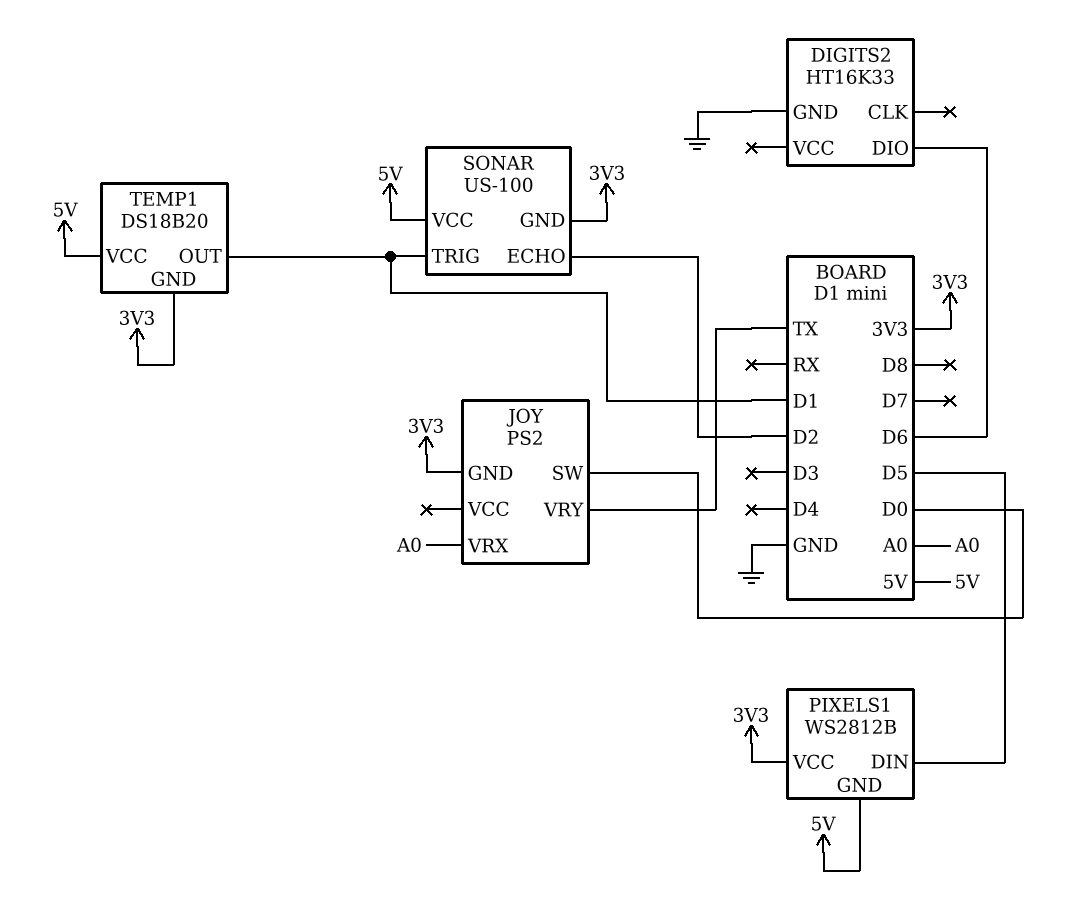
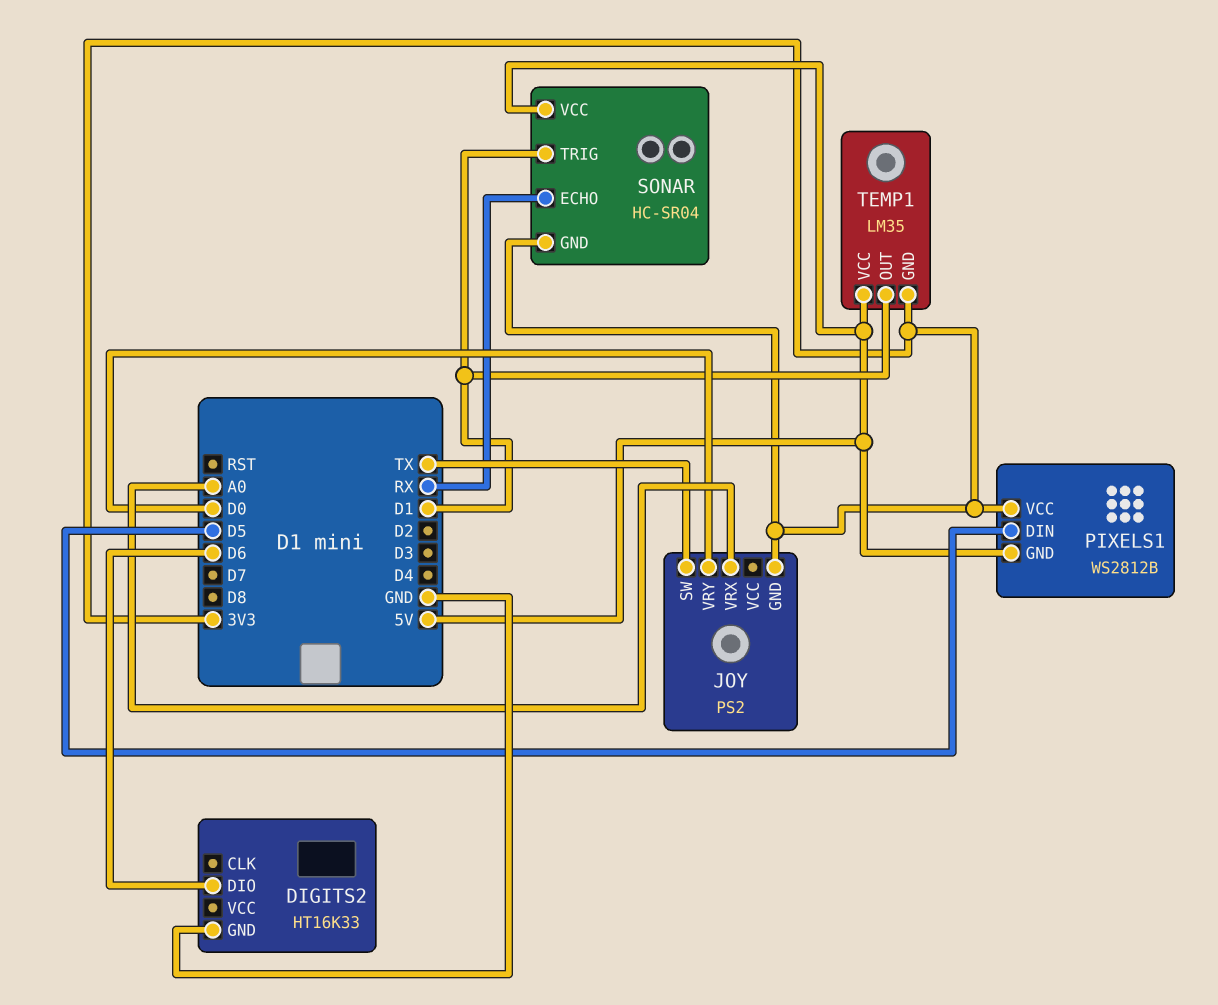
JOY pin SW: D0 -> TX
JOY pin VRY: TX -> D0
SONAR: US-100 -> HC-SR04
SONAR pin ECHO: D2 -> RX
TEMP1: DS18B20 -> LM35

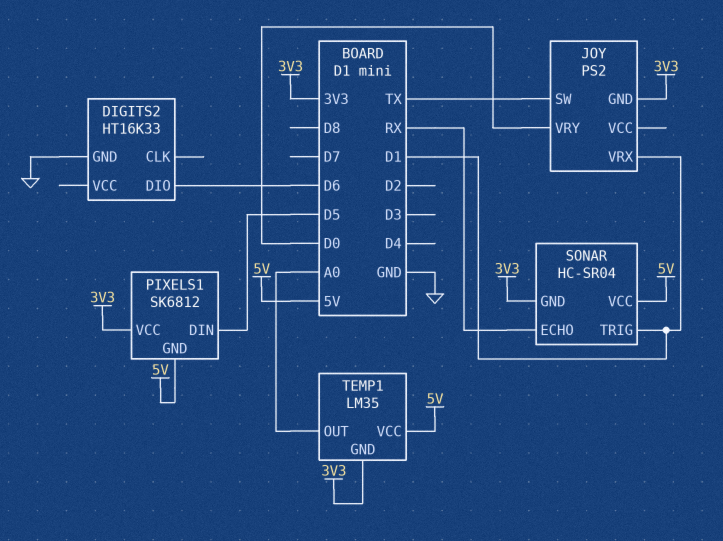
JOY pin VRX: A0 -> D1
PIXELS1: WS2812B -> SK6812
TEMP1 pin OUT: D1 -> A0

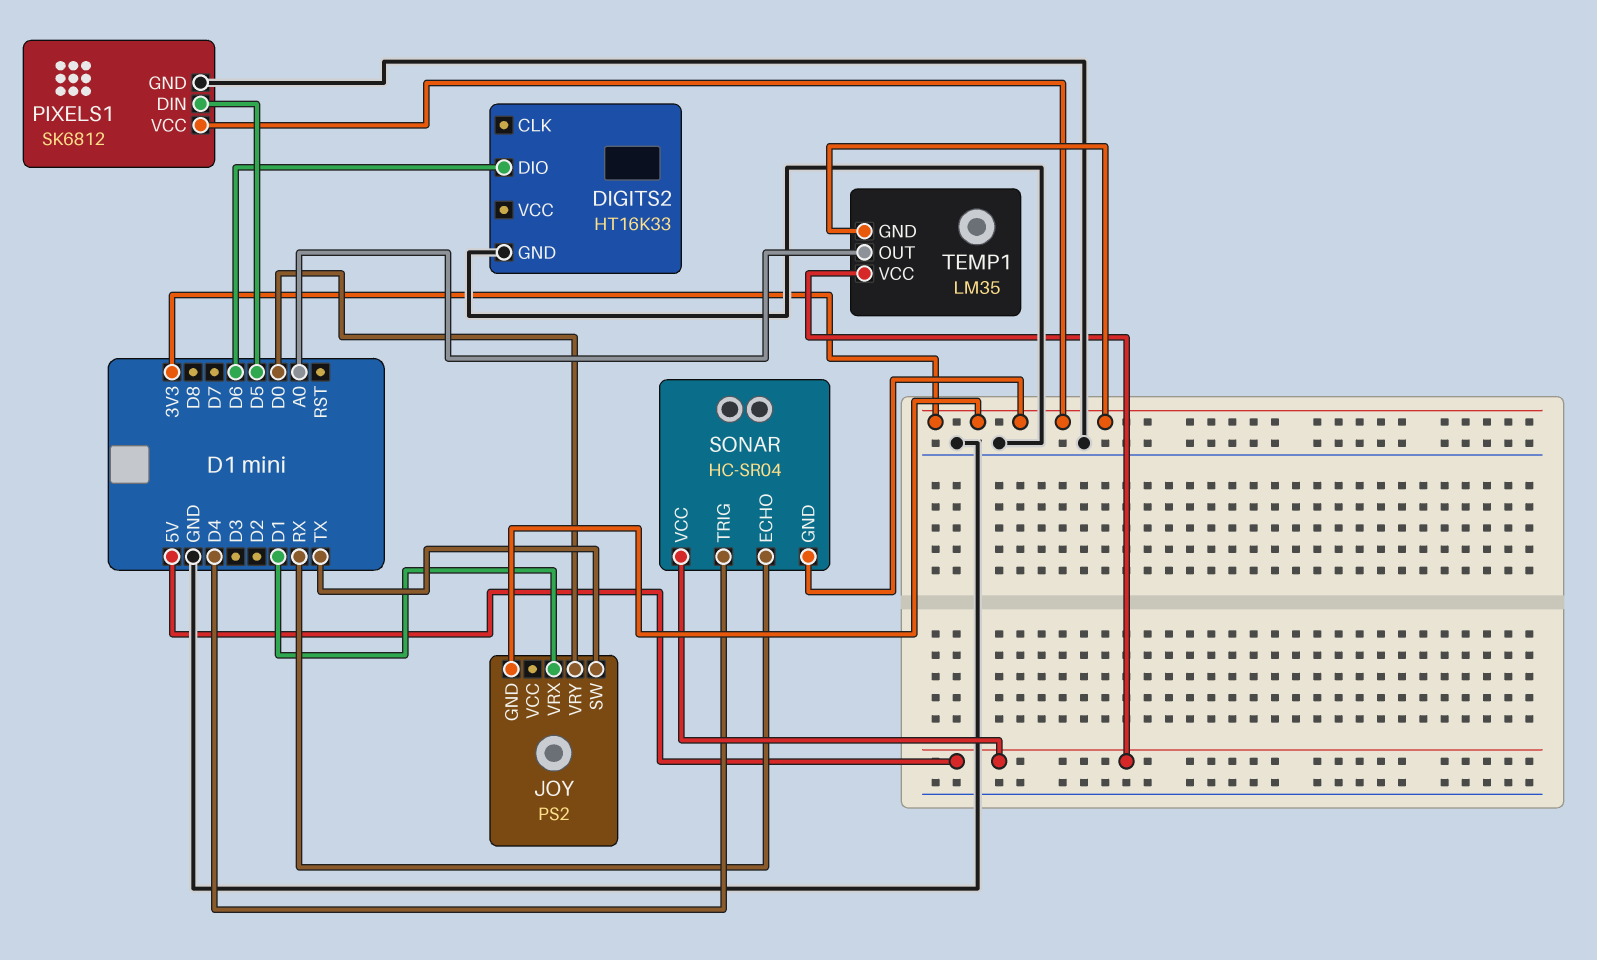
PIXELS1 pin GND: 5V -> GND
SONAR pin TRIG: D1 -> D4

